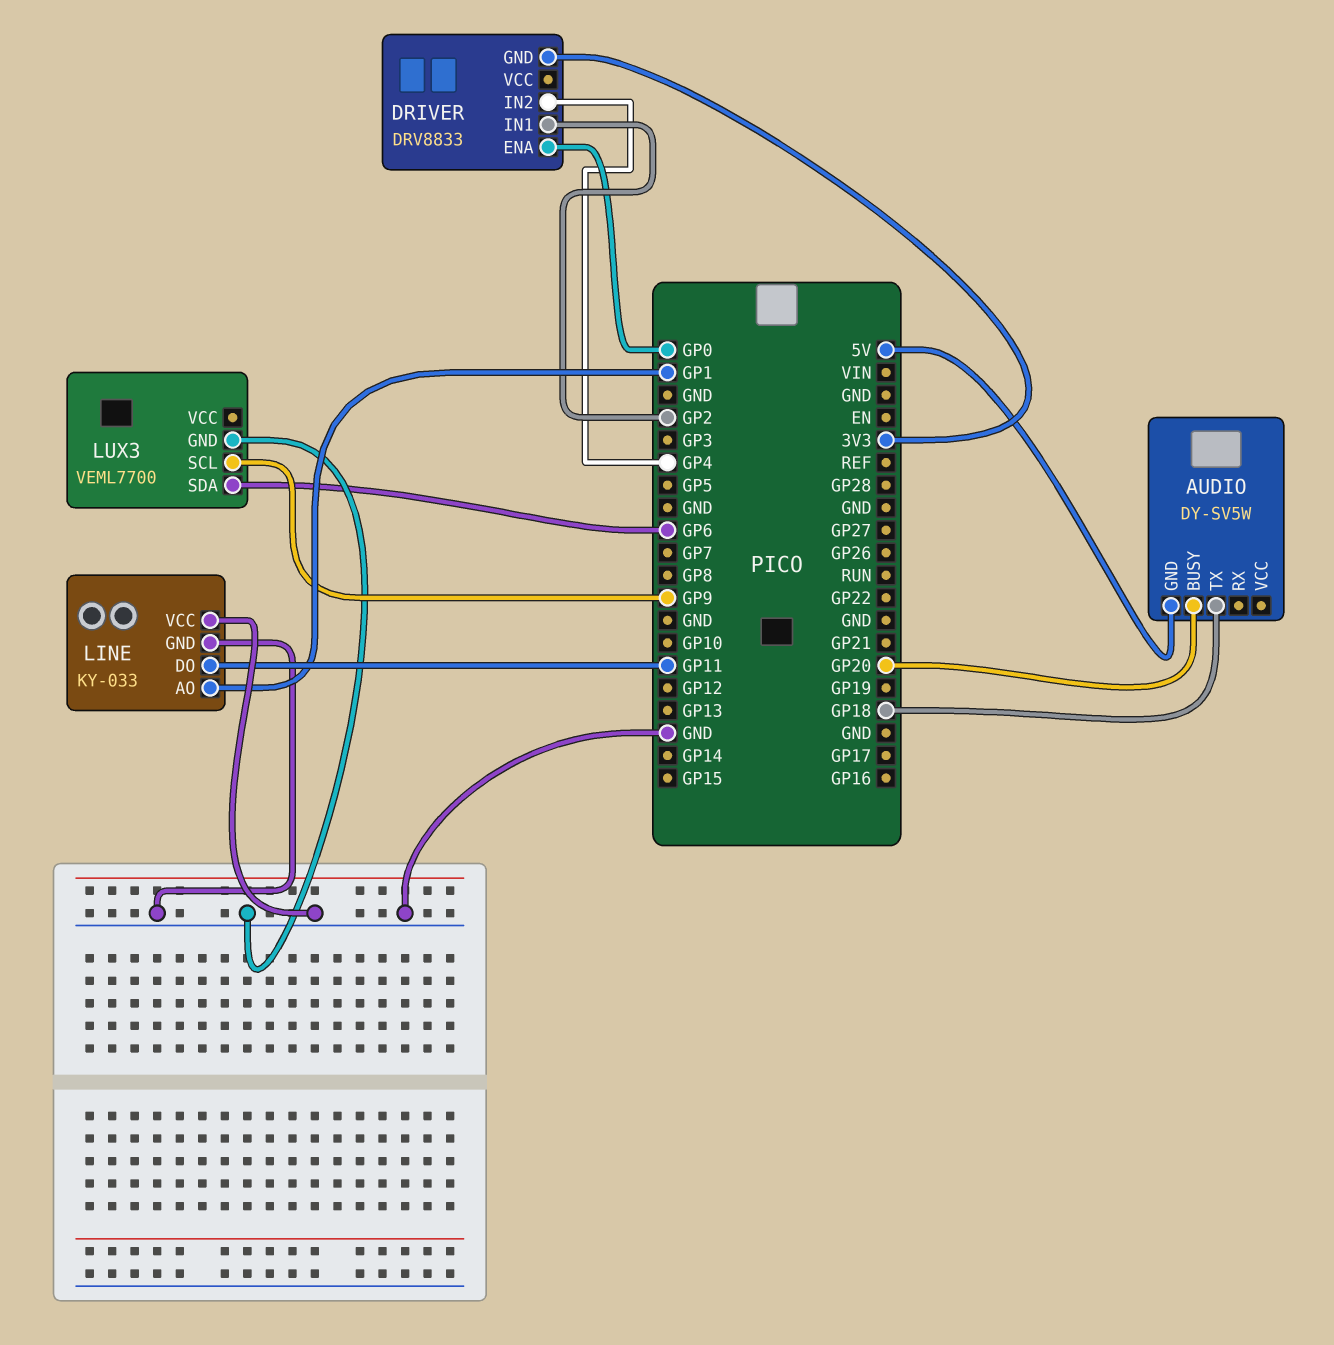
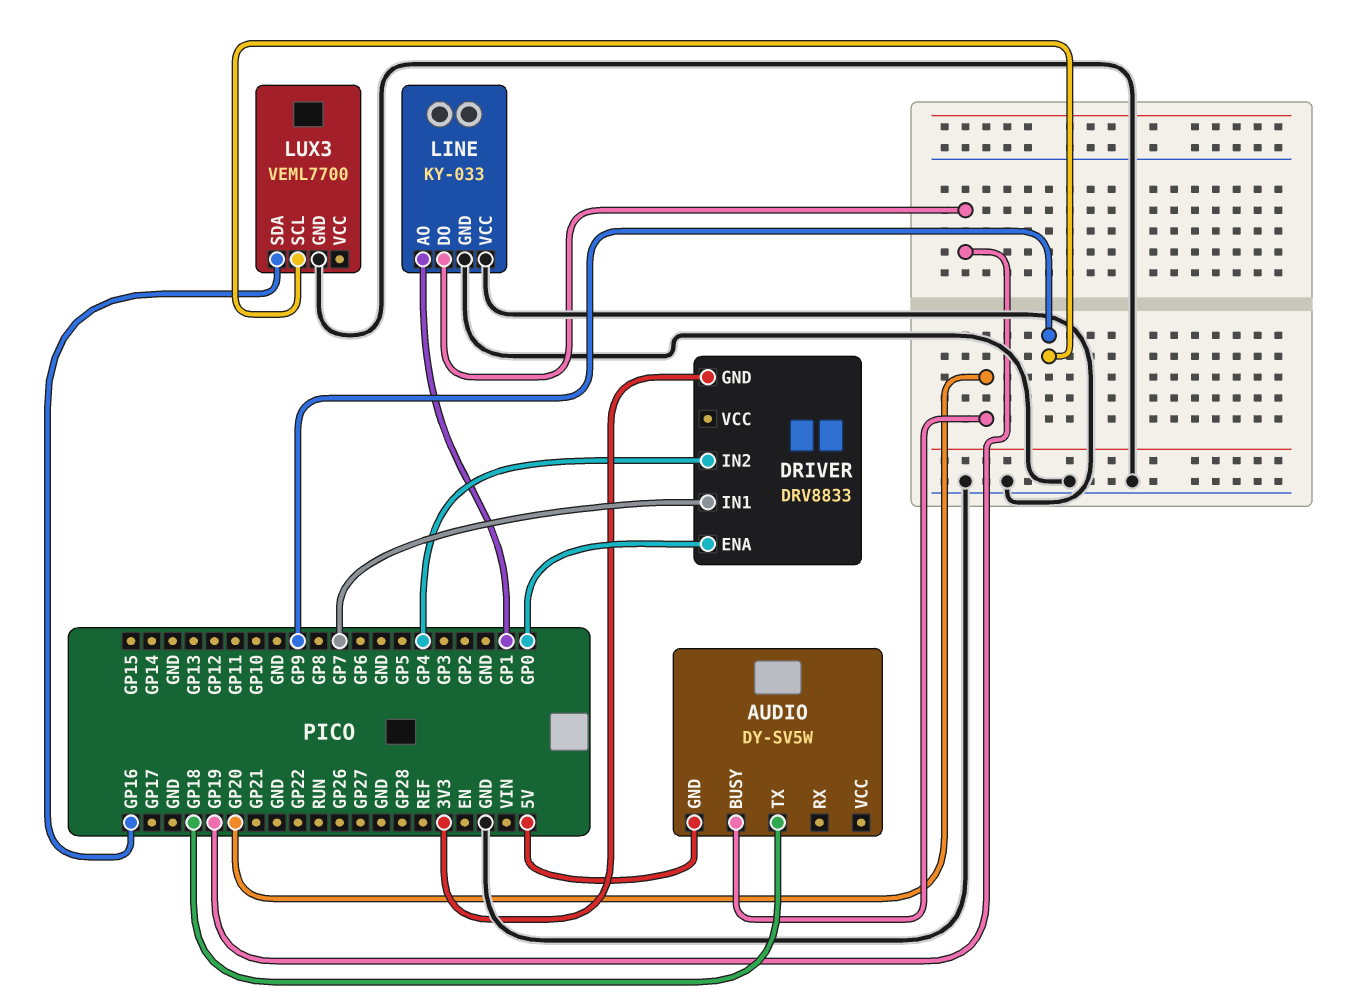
DRIVER pin IN1: GP2 -> GP7
LINE pin DO: GP11 -> GP19
LUX3 pin SDA: GP6 -> GP16

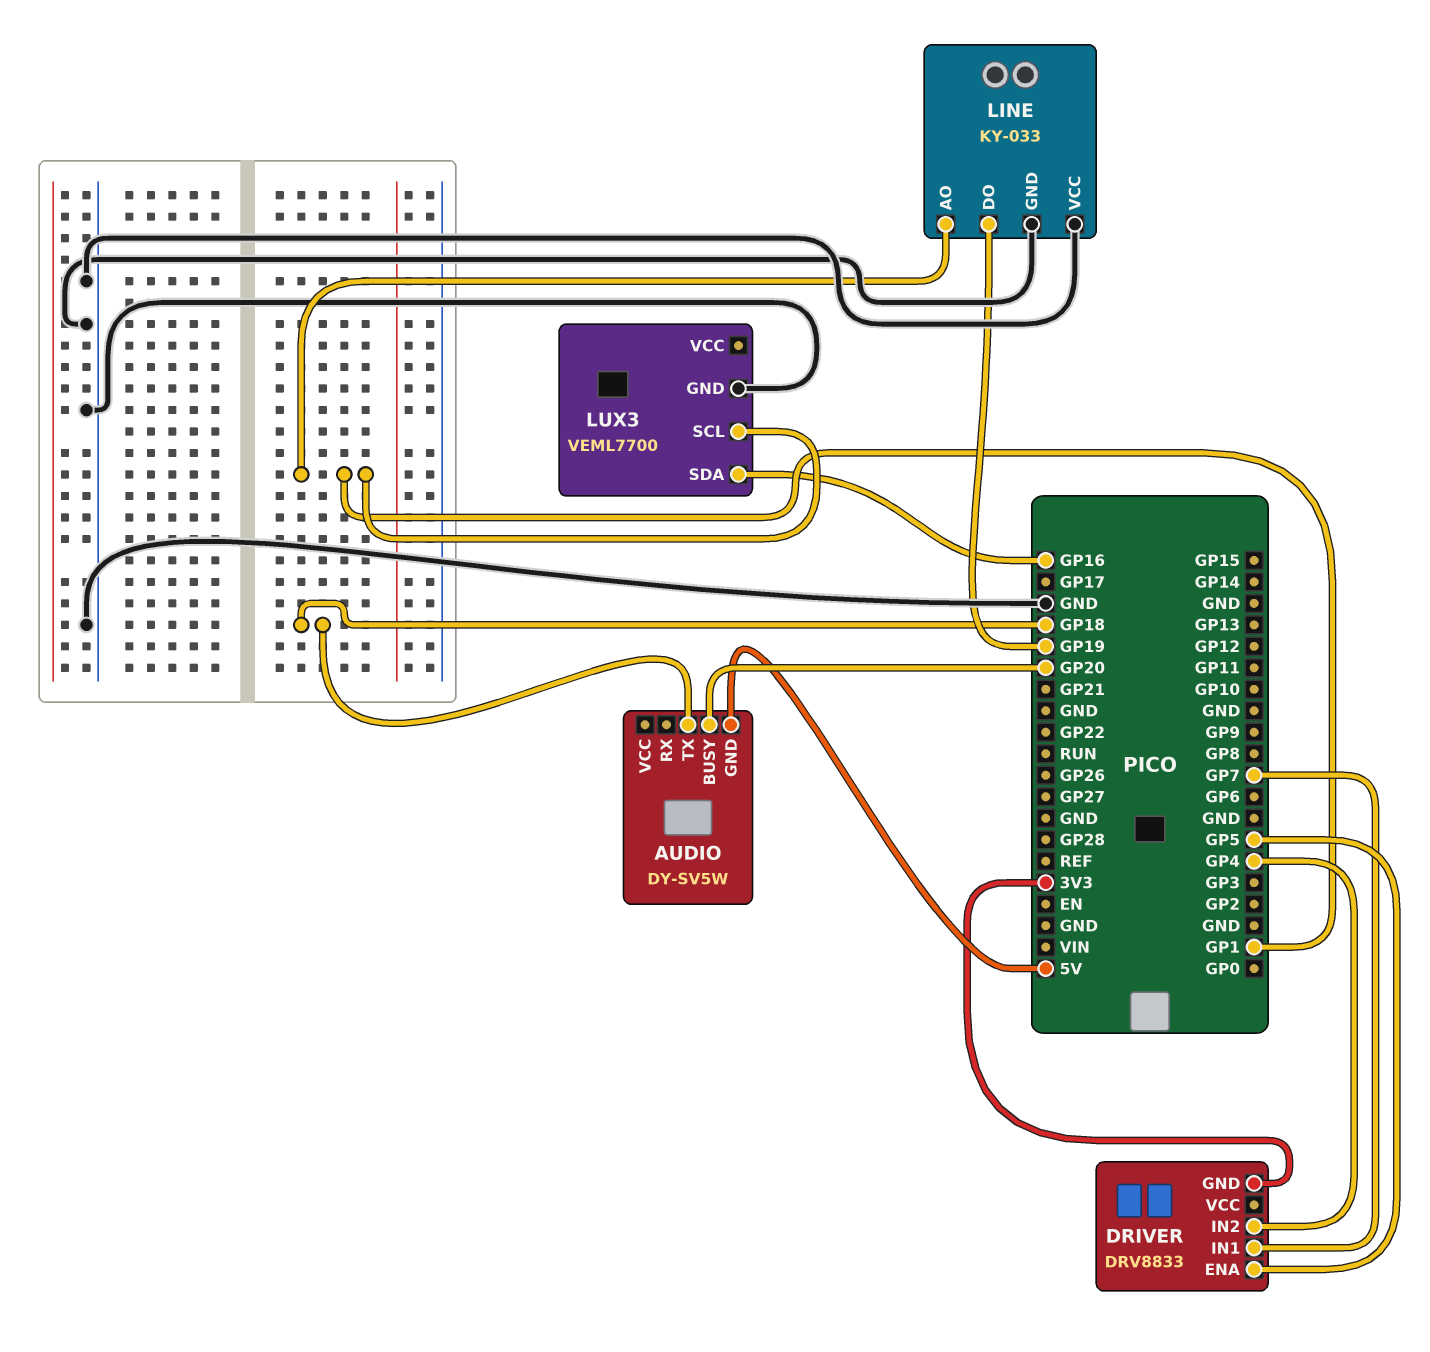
DRIVER pin ENA: GP0 -> GP5
LUX3 pin SCL: GP9 -> GP1

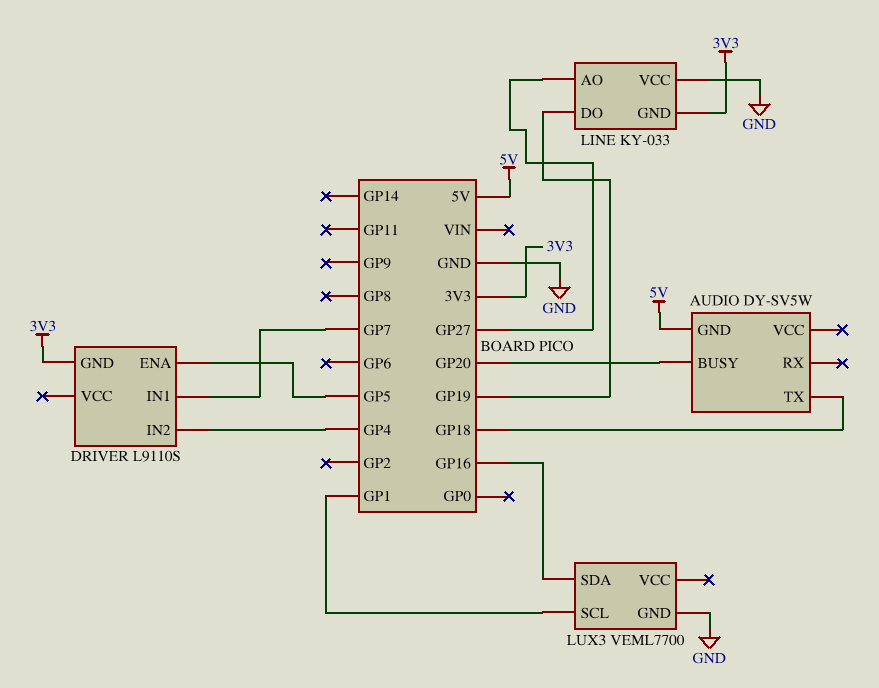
DRIVER: DRV8833 -> L9110S
LINE pin AO: GP1 -> GP27
LINE pin GND: GND -> 3V3

